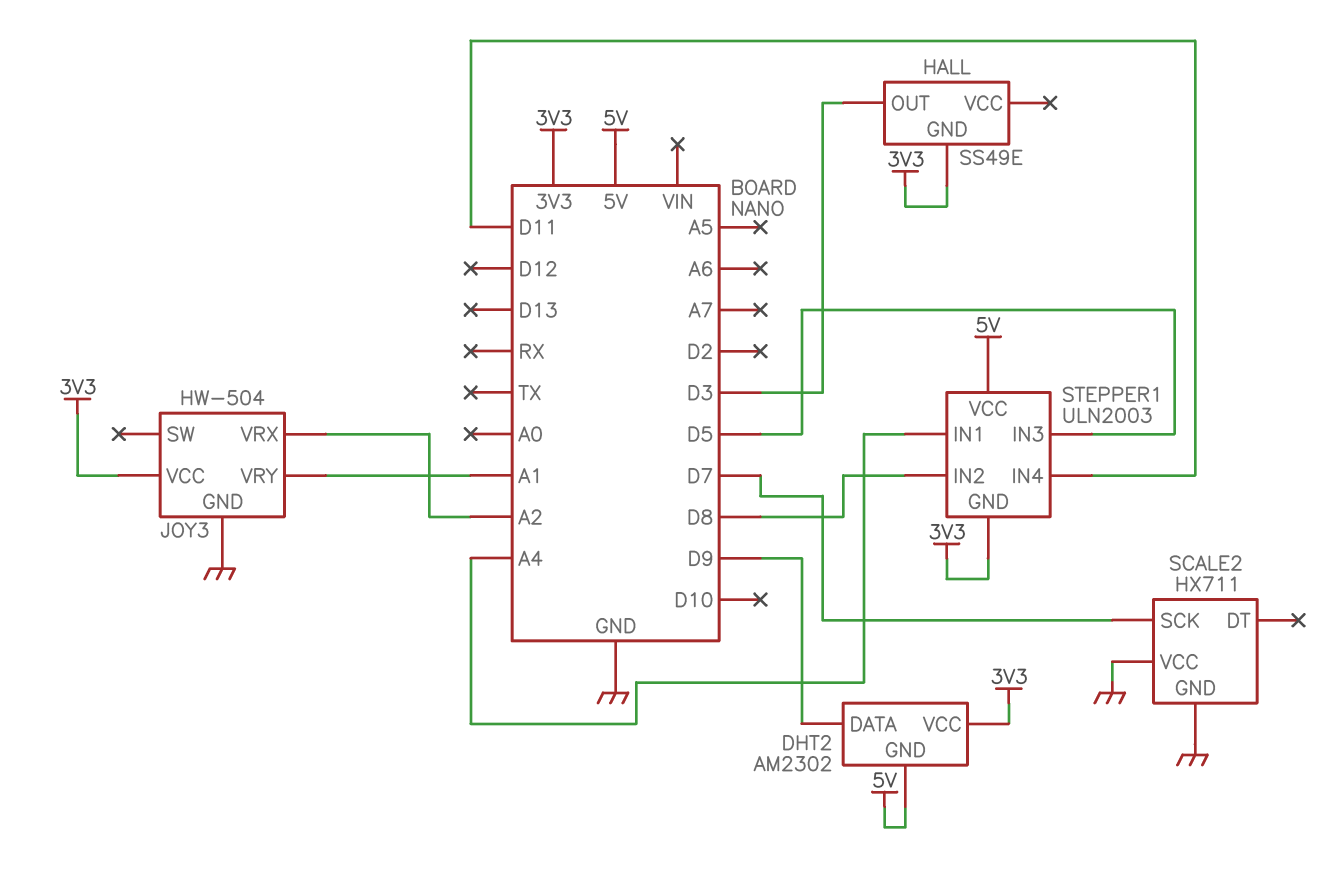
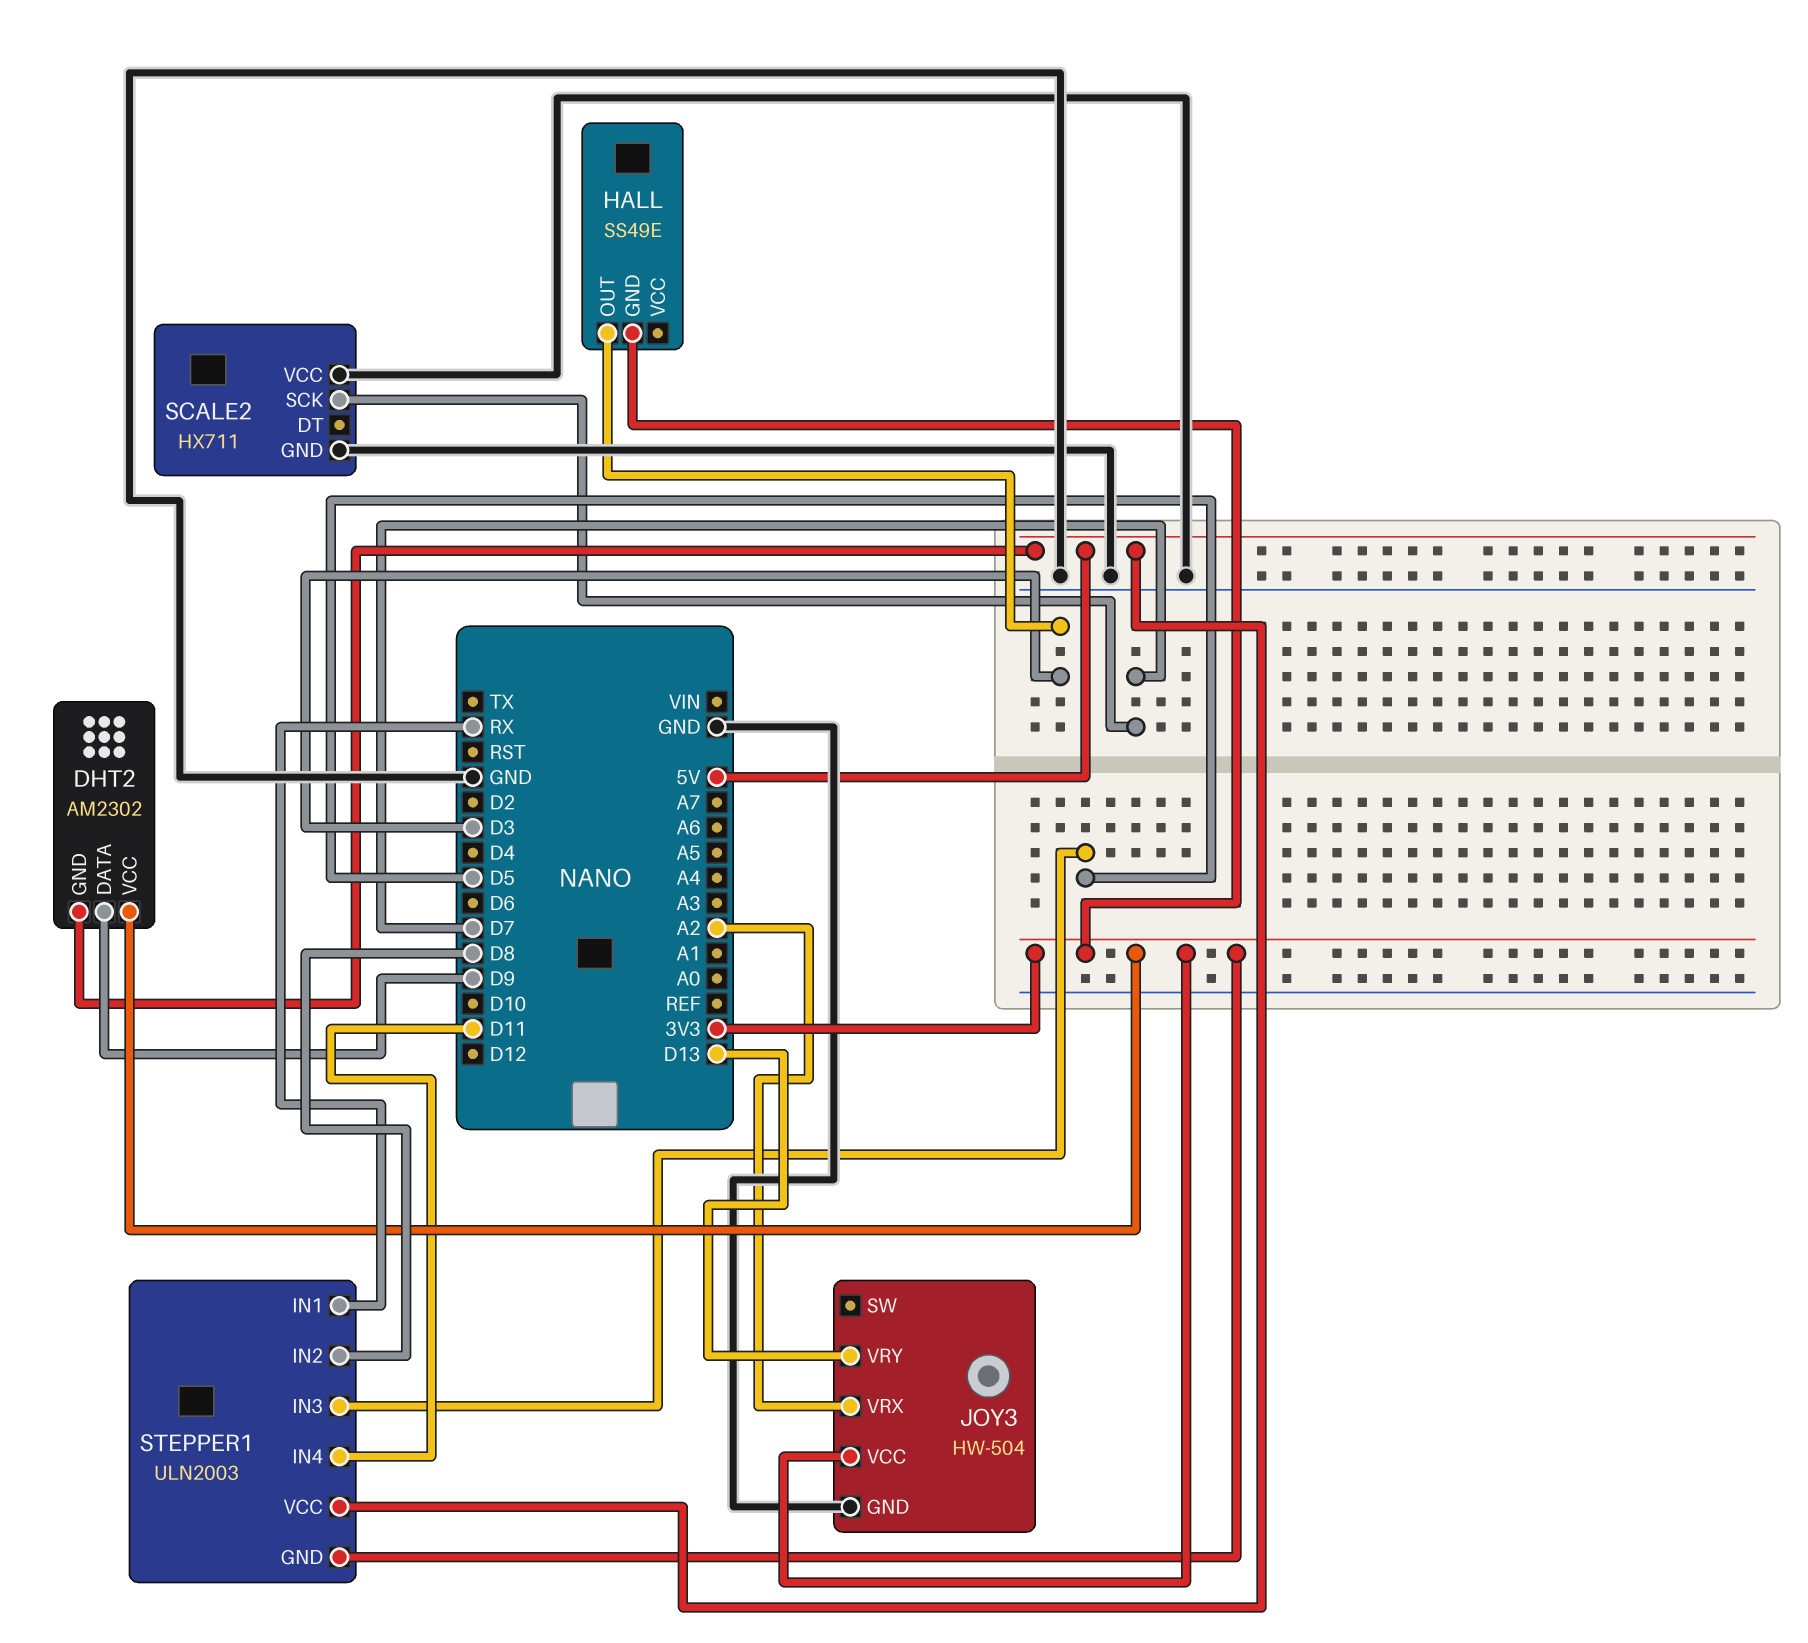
JOY3 pin VRY: A1 -> D13
STEPPER1 pin IN1: A4 -> RX

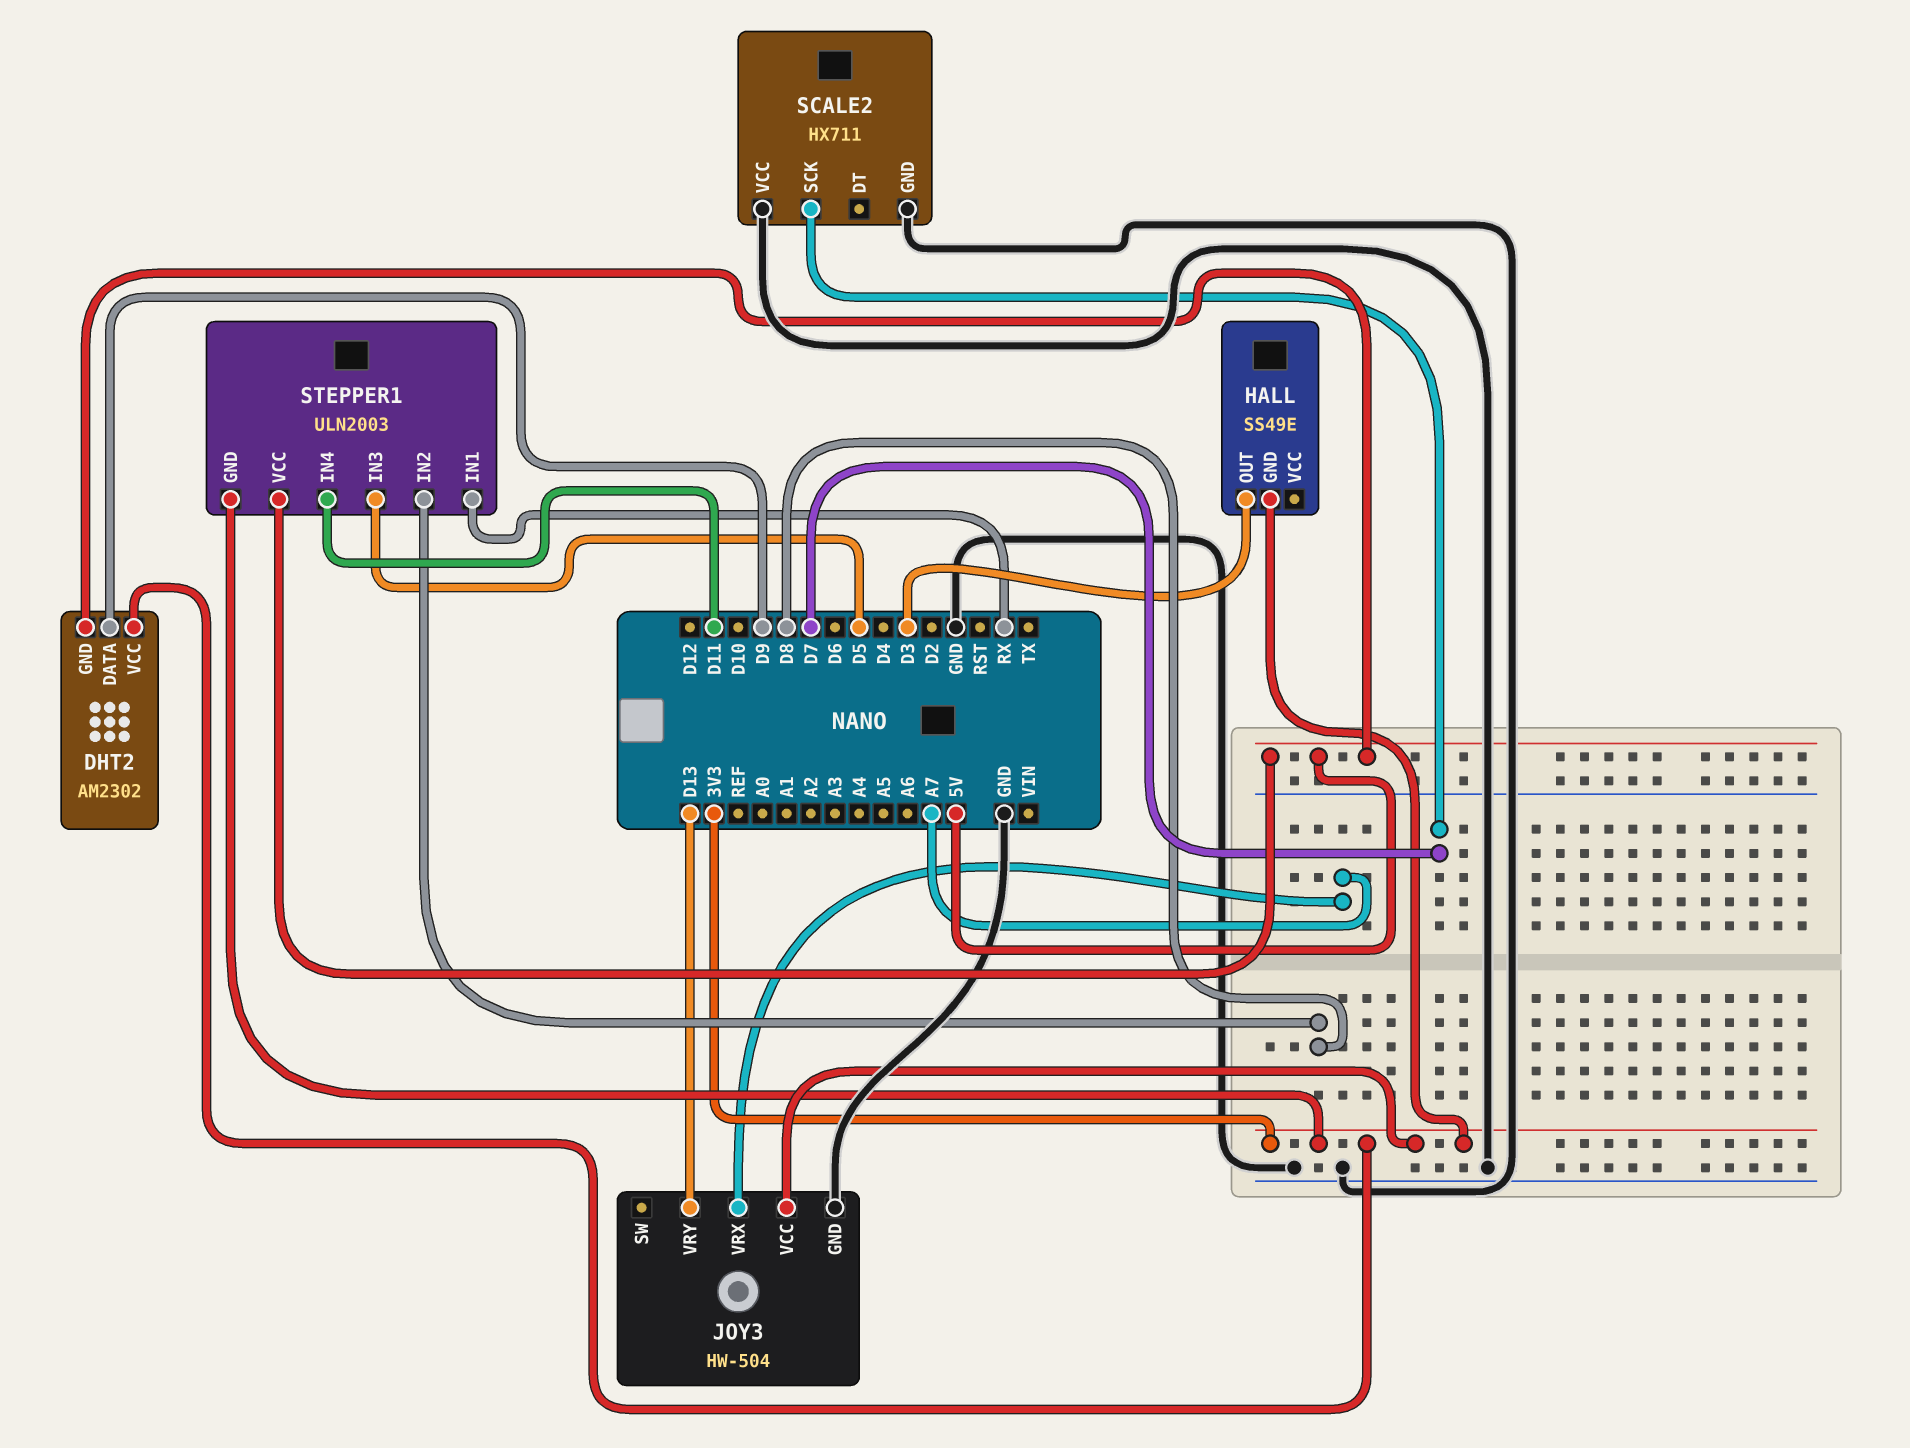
JOY3 pin VRX: A2 -> A7

